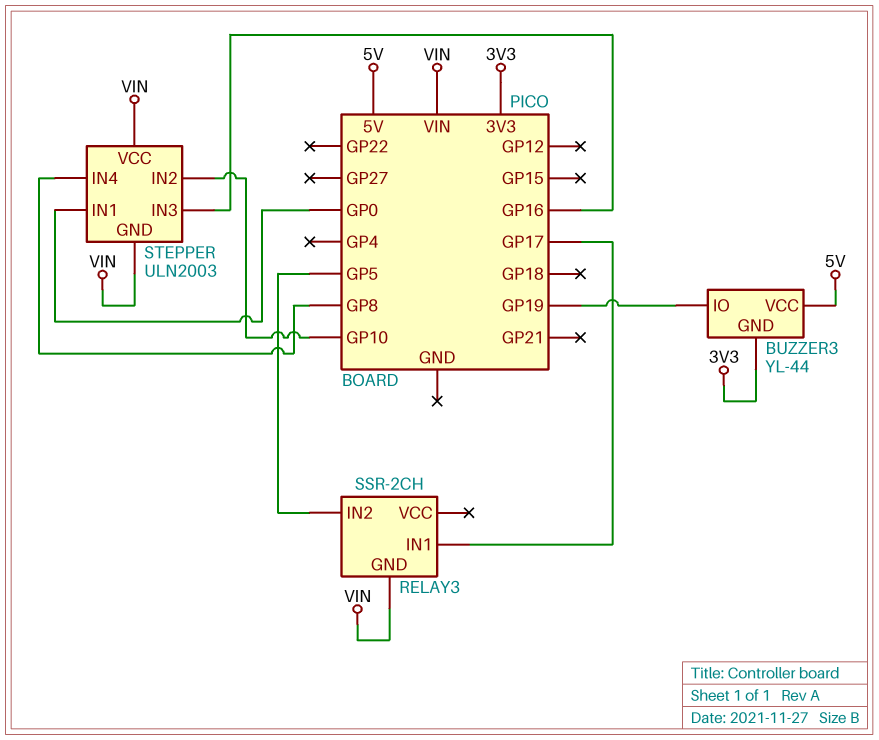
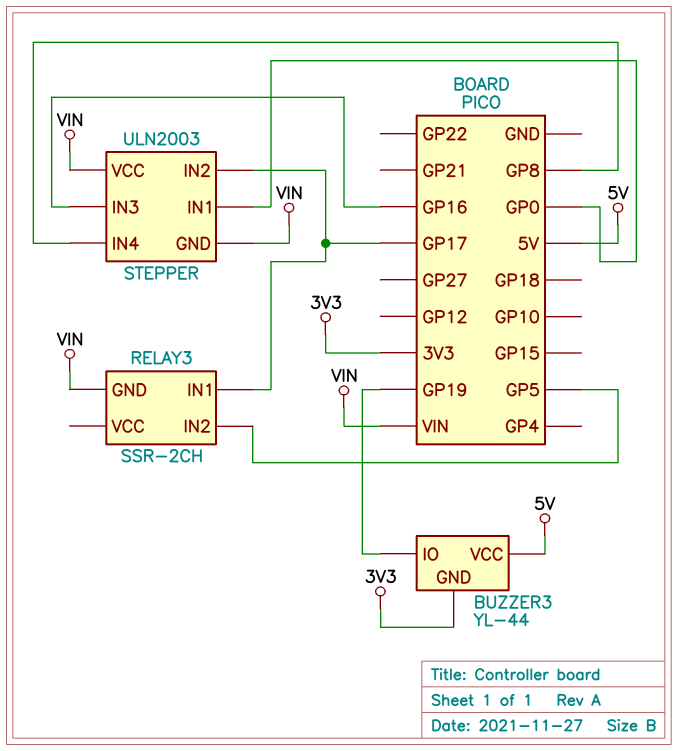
STEPPER pin IN2: GP10 -> GP17

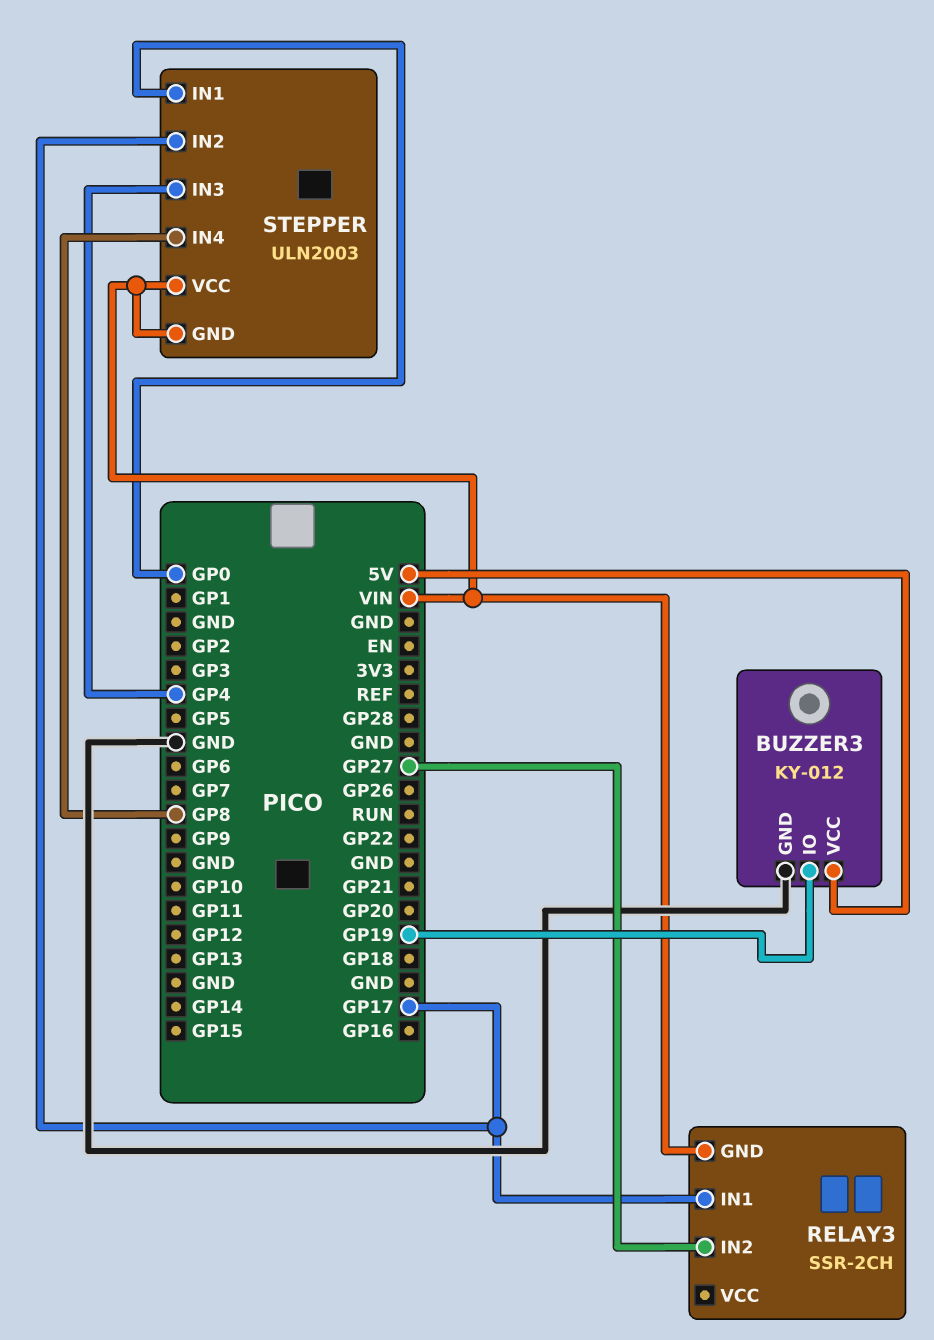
BUZZER3: YL-44 -> KY-012
BUZZER3 pin GND: 3V3 -> GND
RELAY3 pin IN2: GP5 -> GP27
STEPPER pin IN3: GP16 -> GP4

